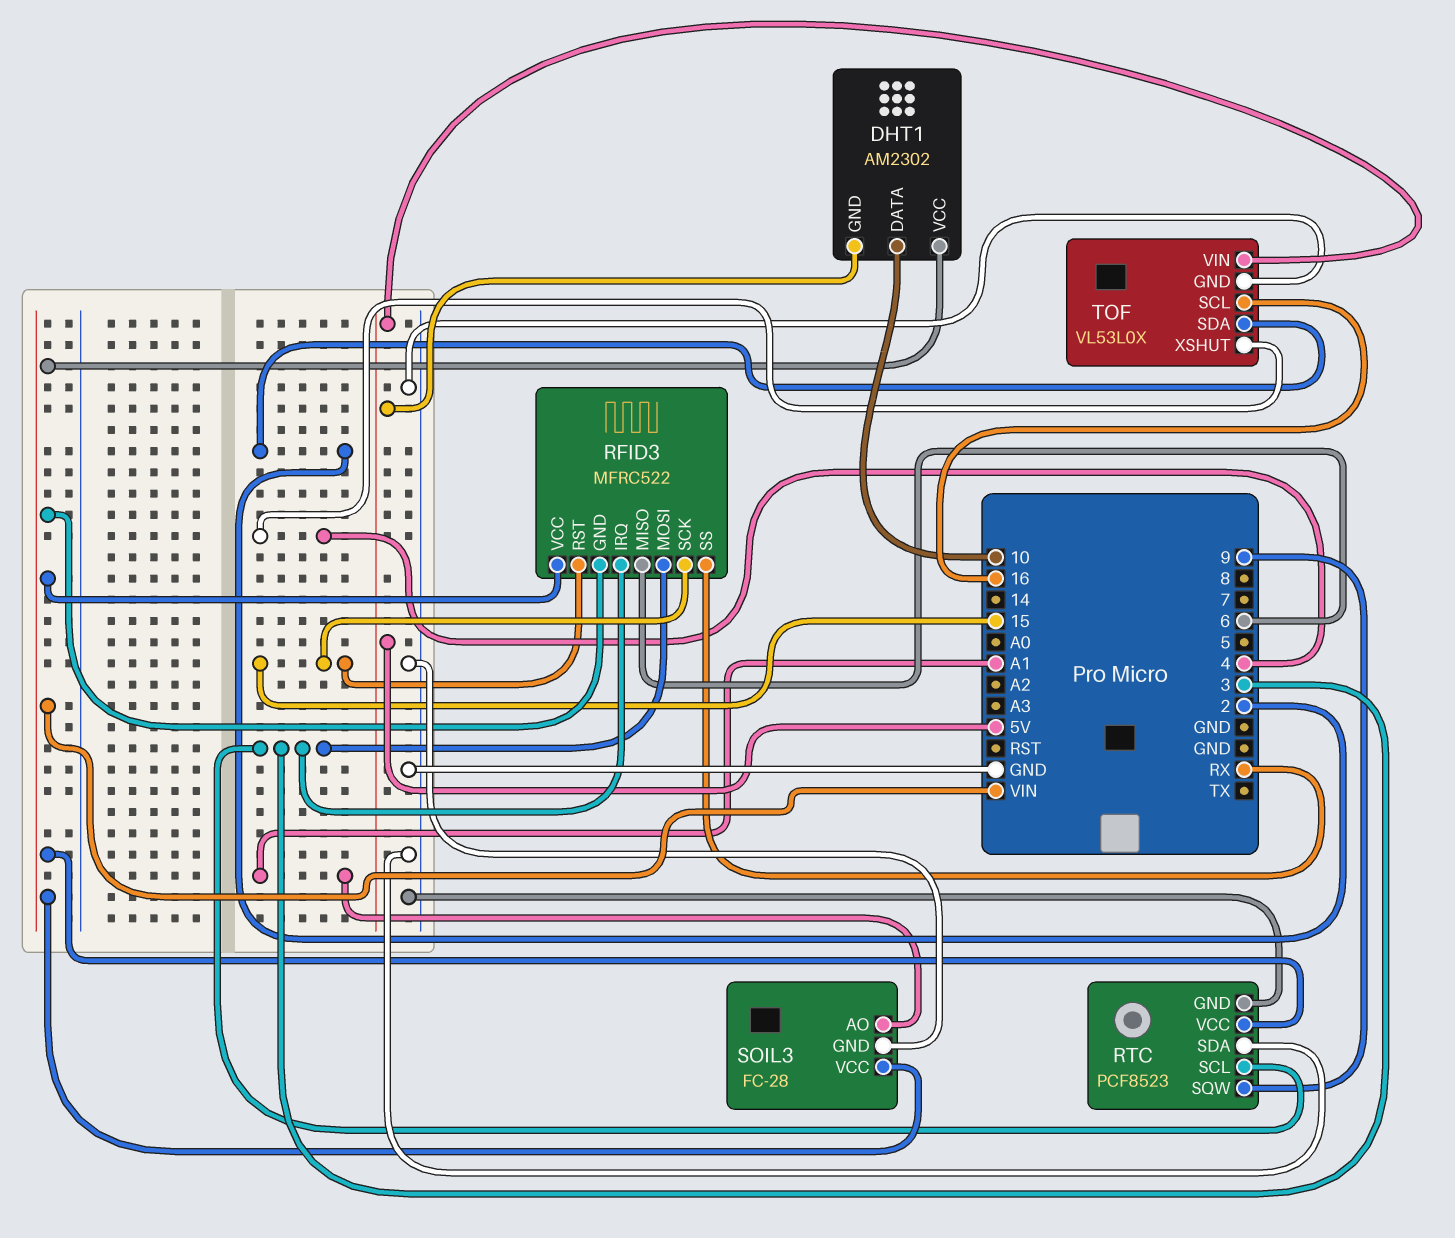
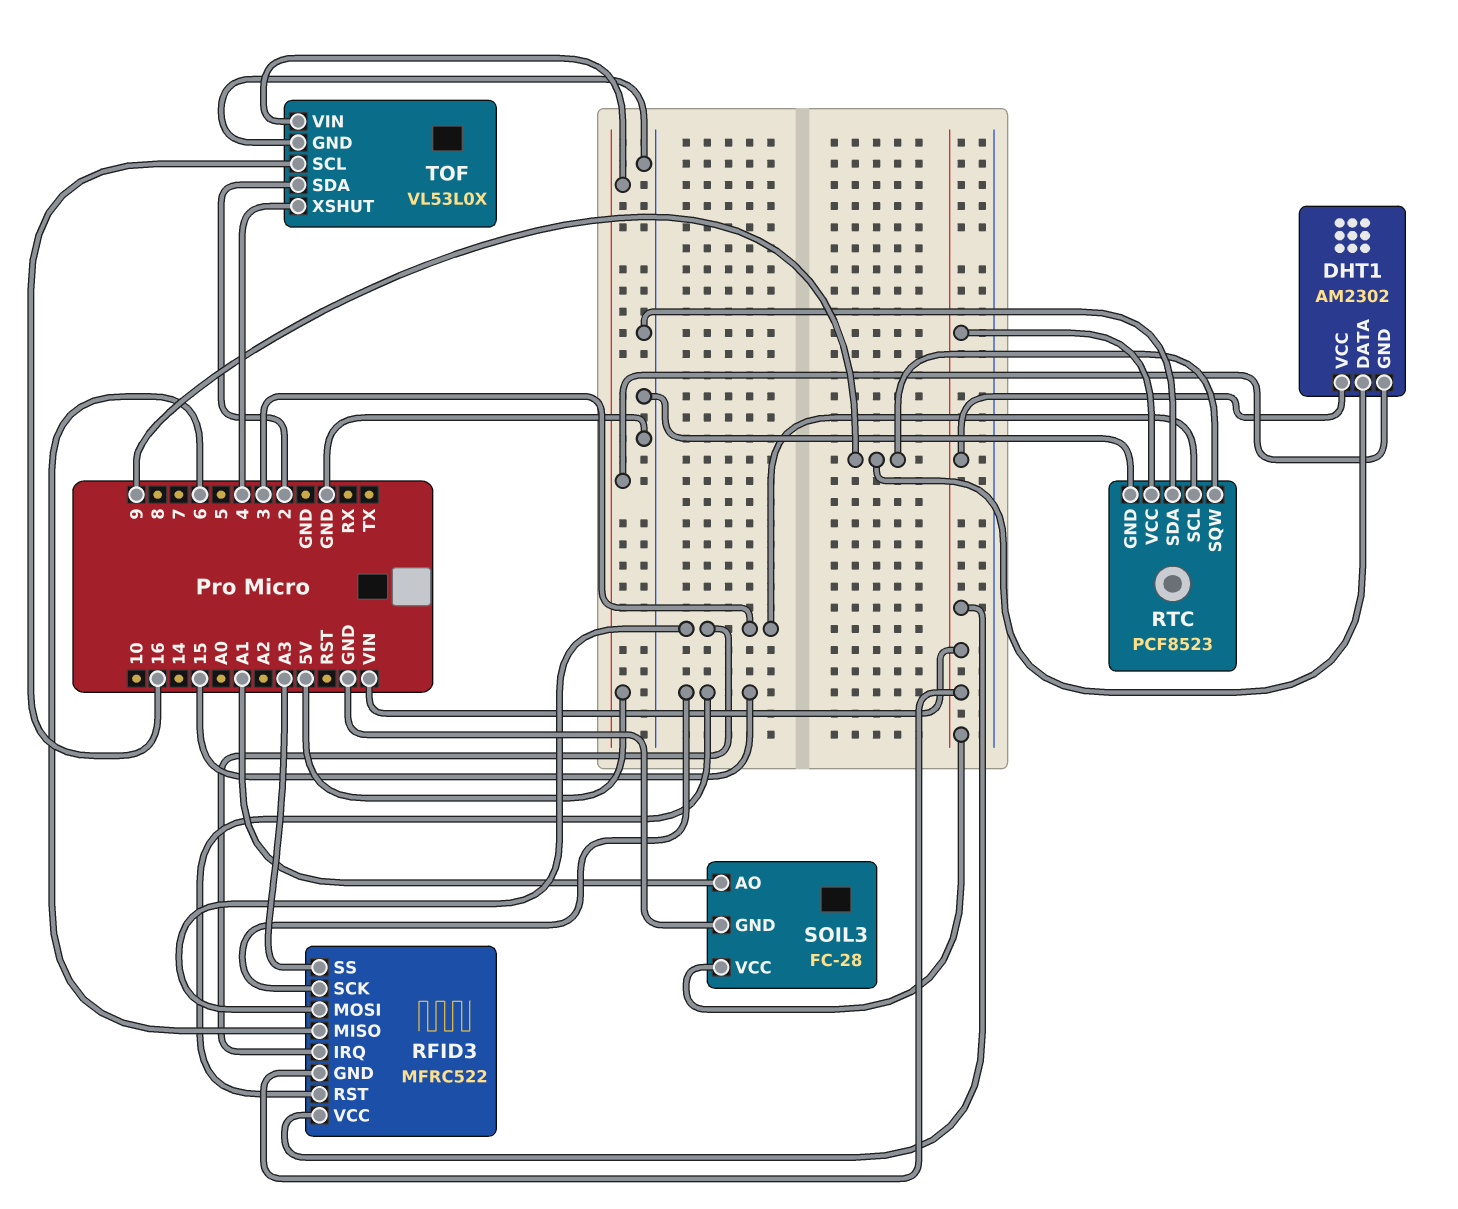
DHT1 pin DATA: 10 -> 9
RFID3 pin SS: RX -> A3

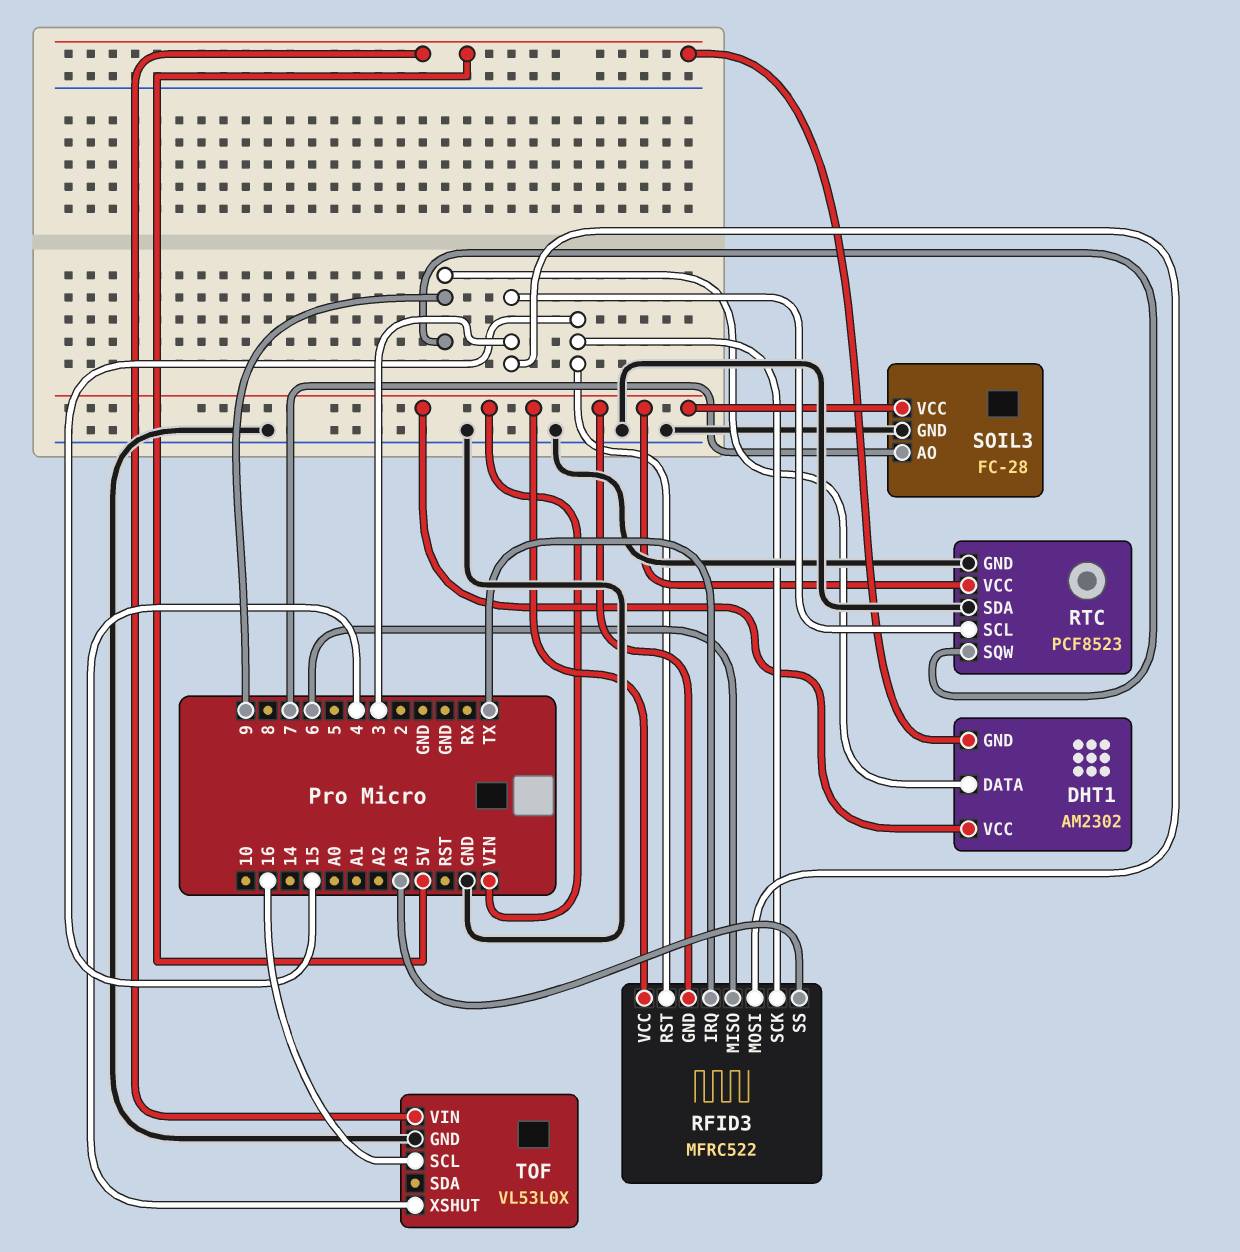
RFID3 pin IRQ: 3 -> TX
SOIL3 pin AO: A1 -> 7
TOF pin SDA: 2 -> none

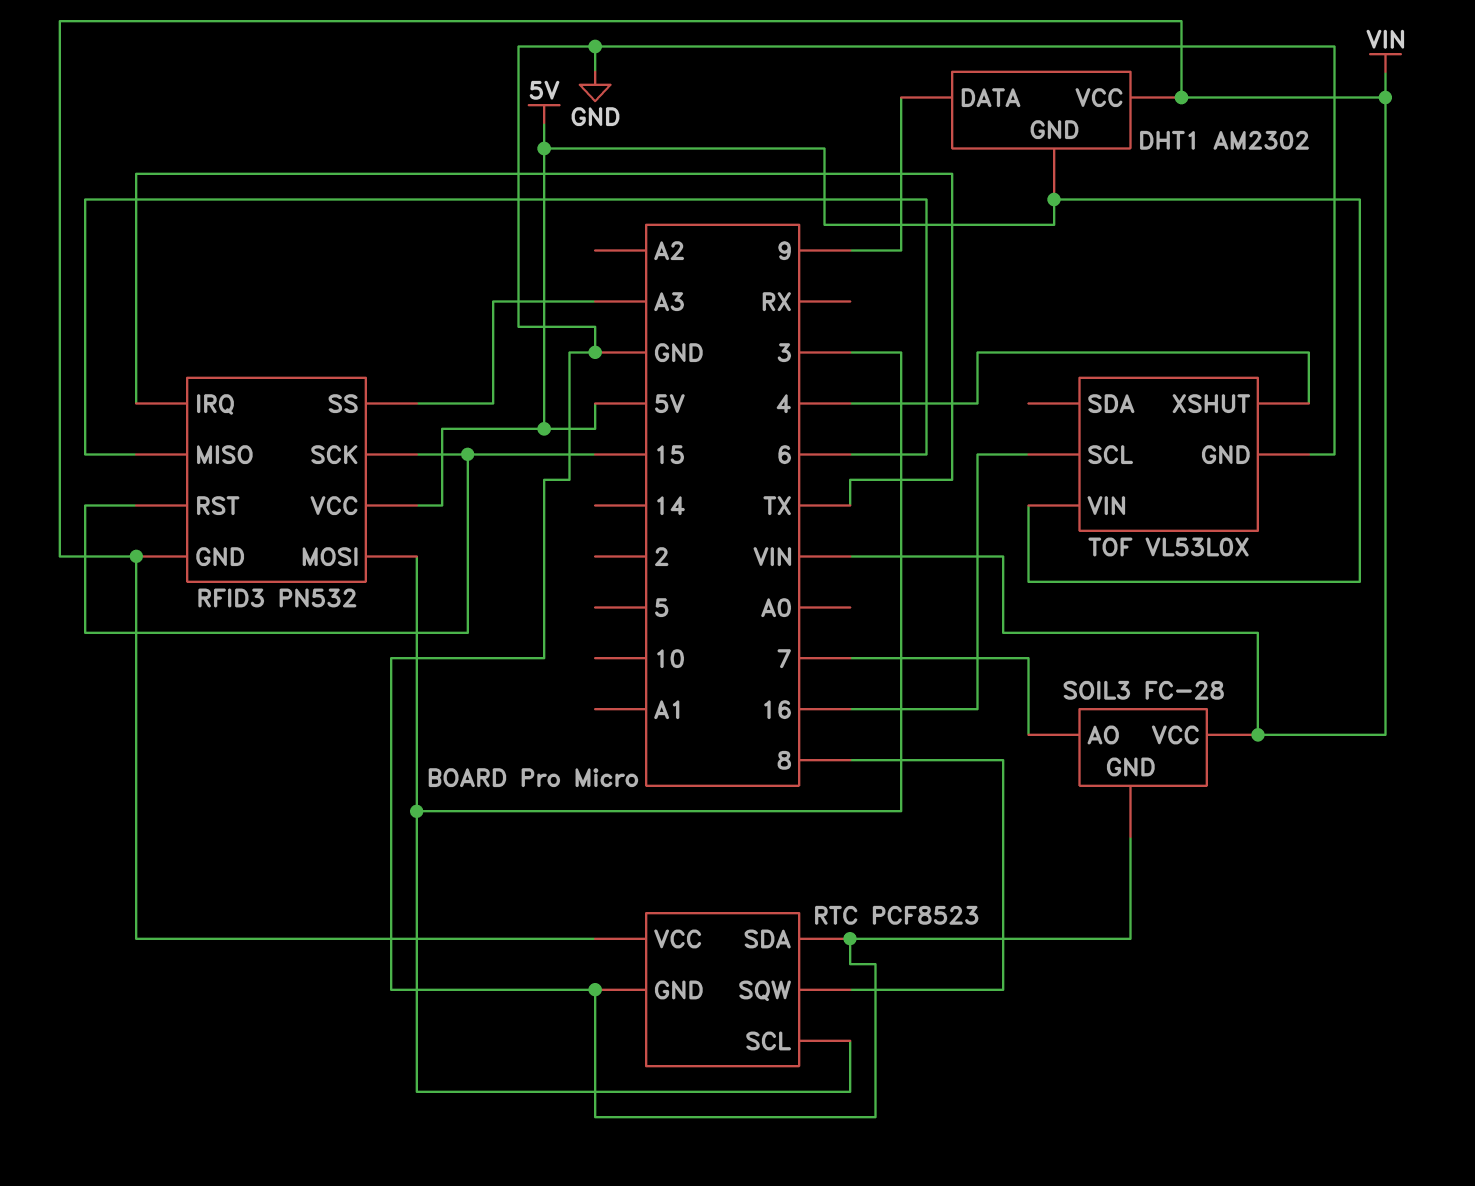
RFID3: MFRC522 -> PN532
RFID3 pin VCC: VIN -> 5V
RTC pin SQW: 9 -> 8

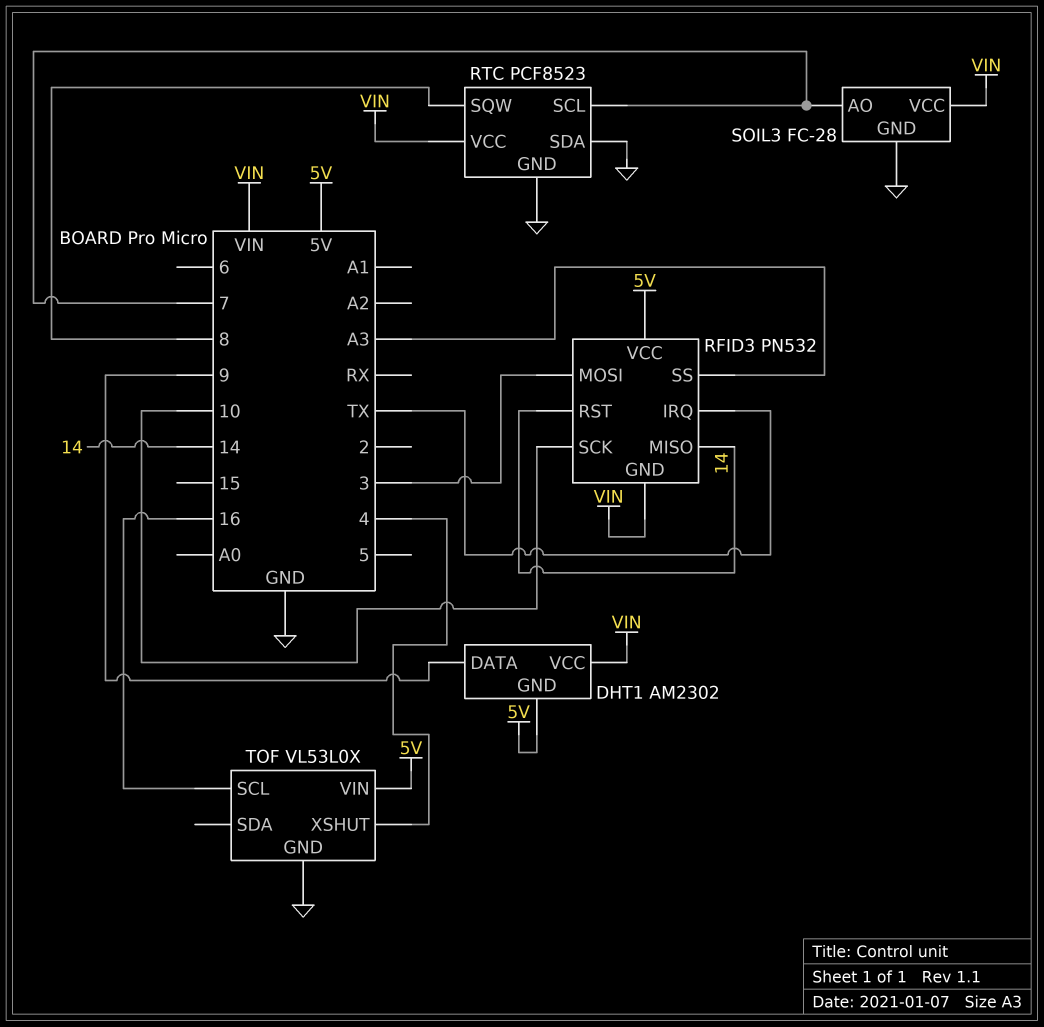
RFID3 pin MISO: 6 -> 14
RFID3 pin RST: 15 -> 14
RFID3 pin SCK: 15 -> 10
RTC pin SCL: 3 -> 7

